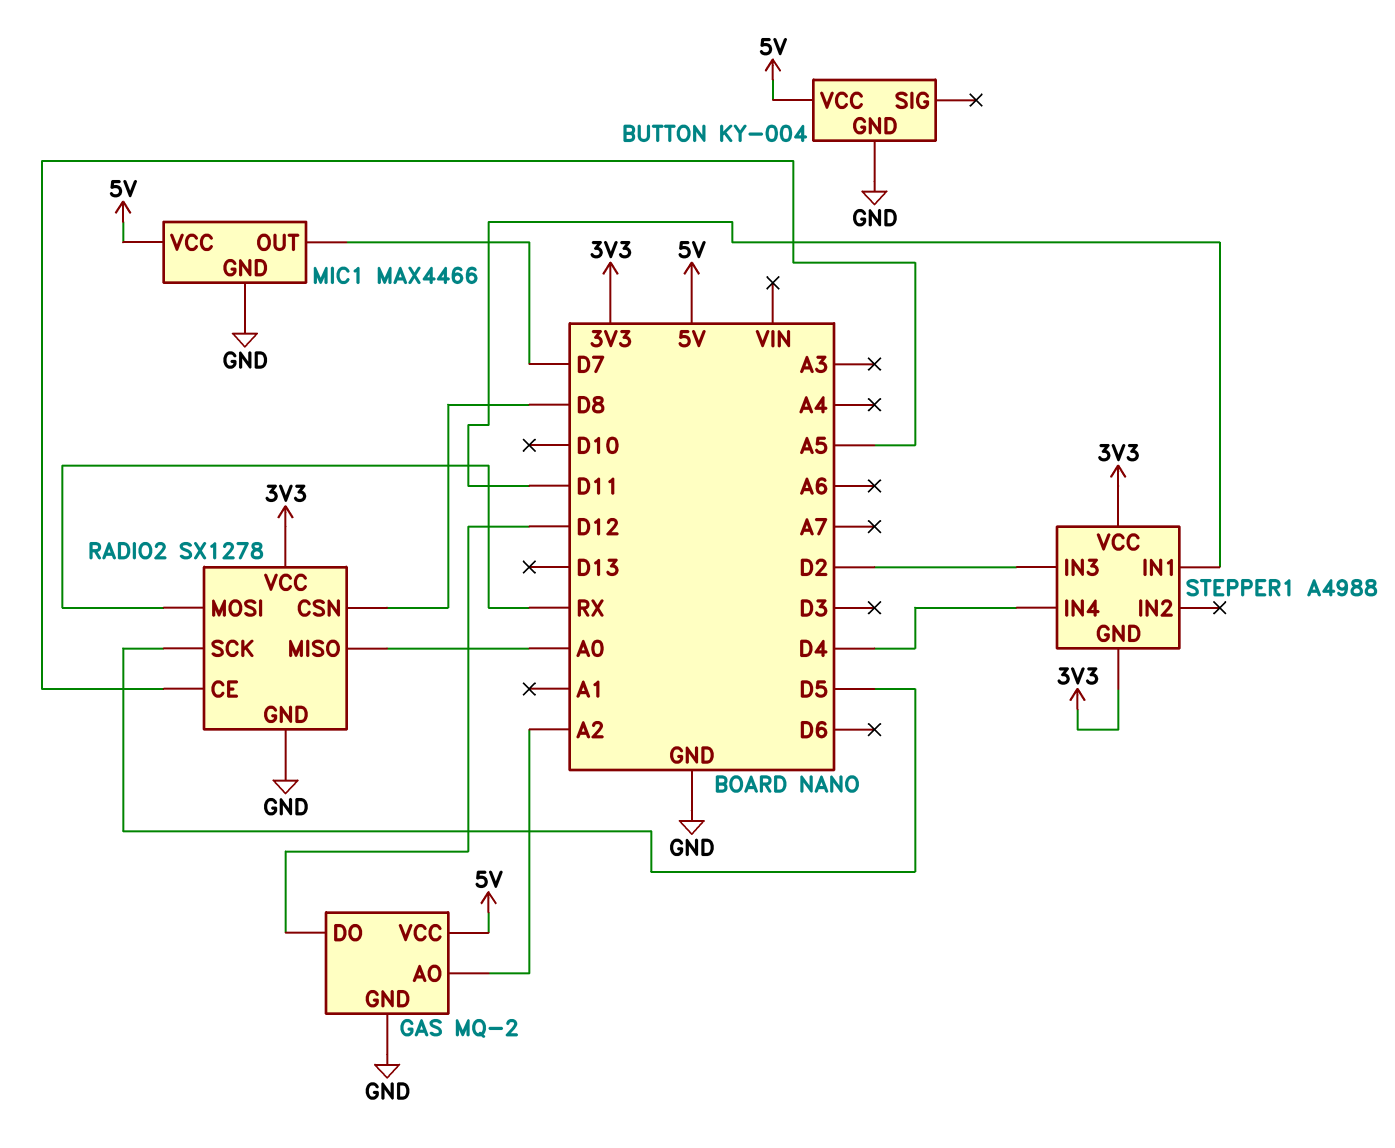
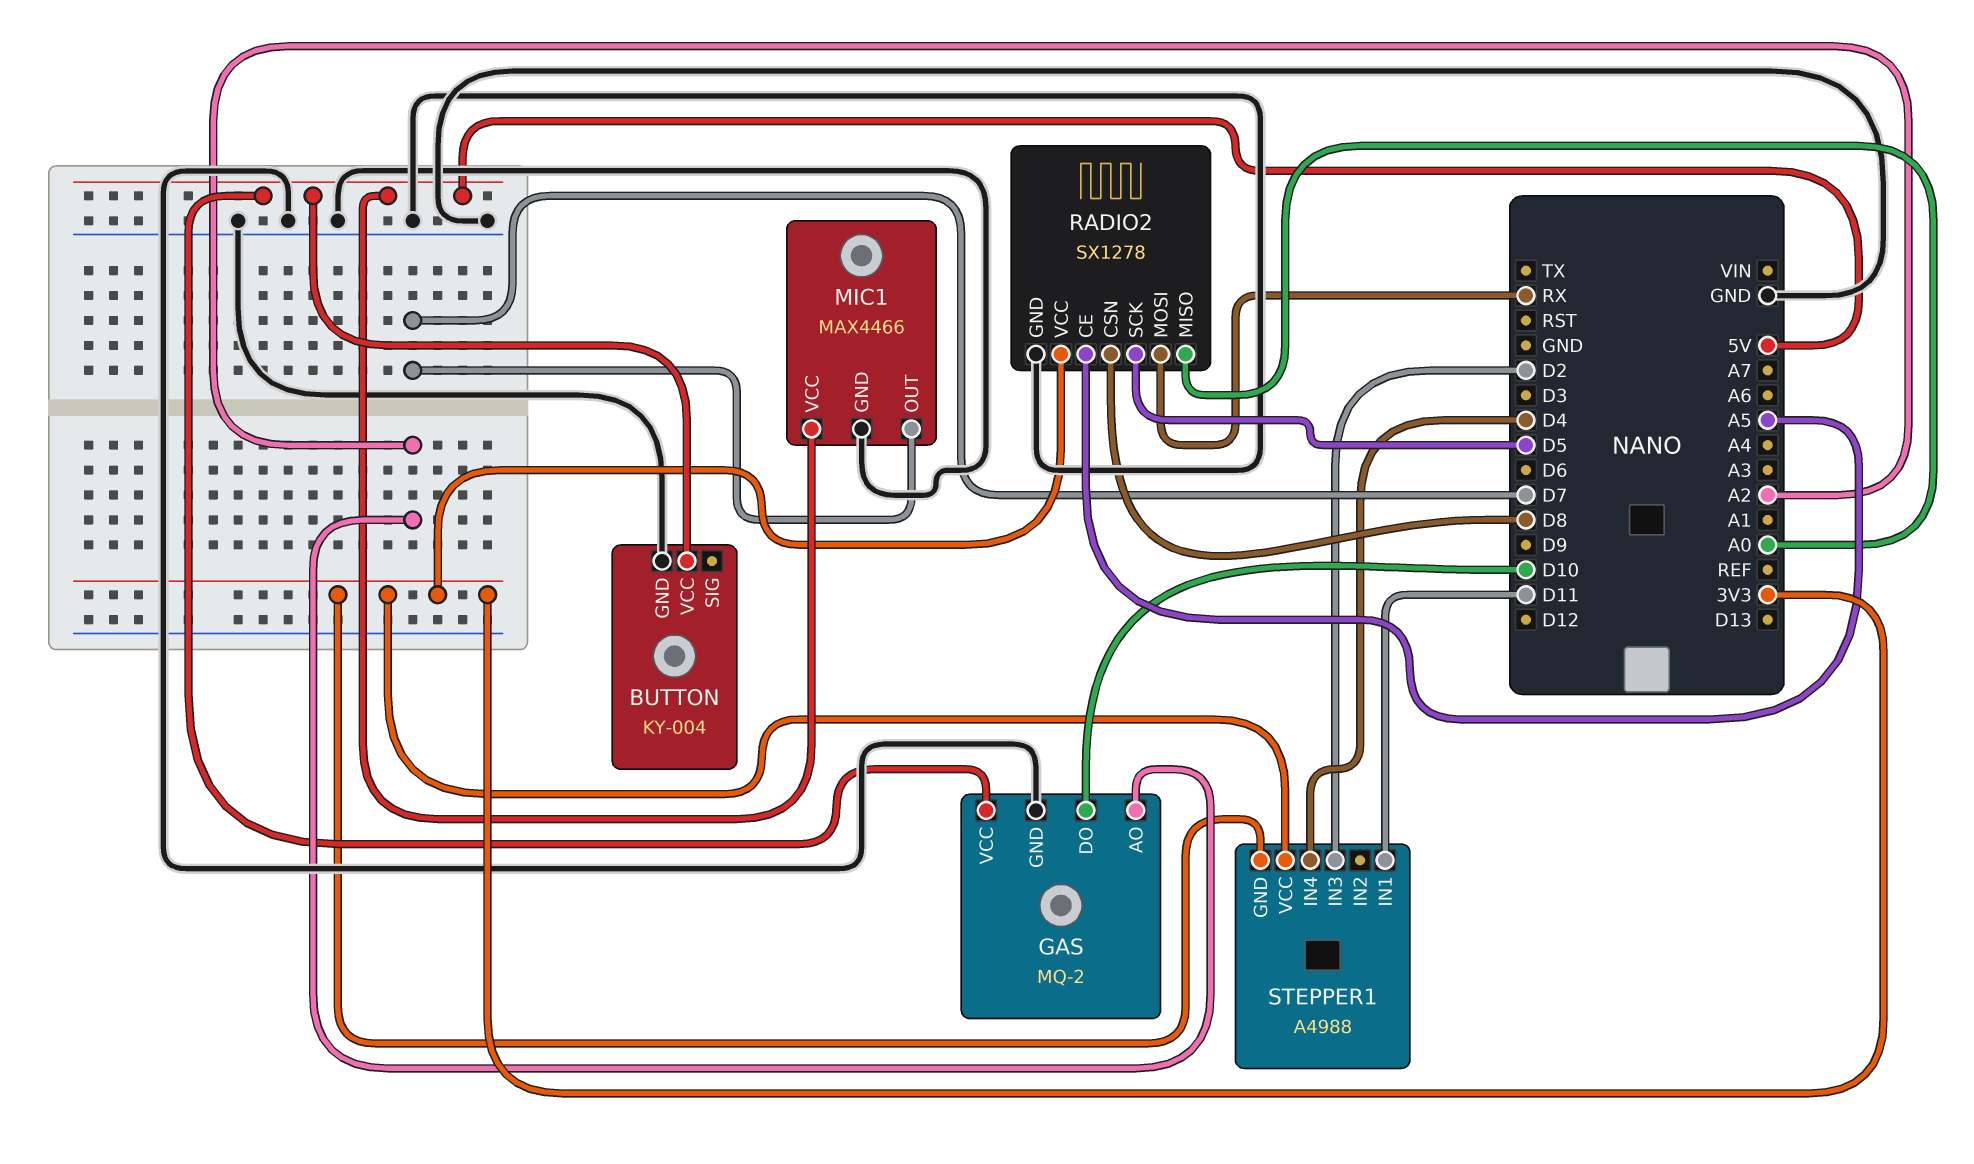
GAS pin DO: D12 -> D10

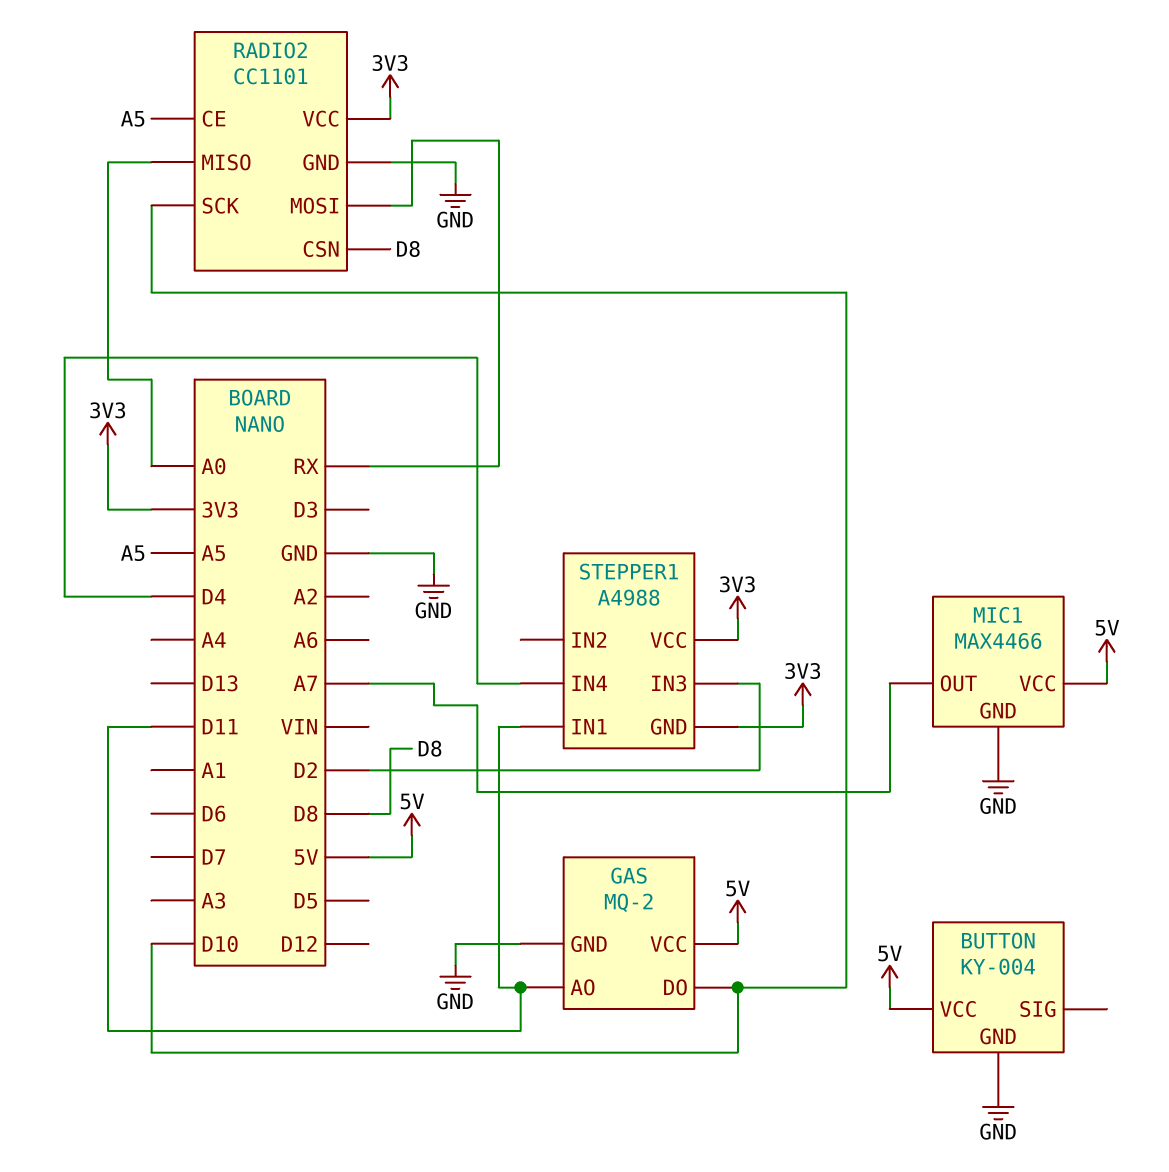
GAS pin AO: A2 -> D11
MIC1 pin OUT: D7 -> A7
RADIO2: SX1278 -> CC1101
RADIO2 pin SCK: D5 -> D10

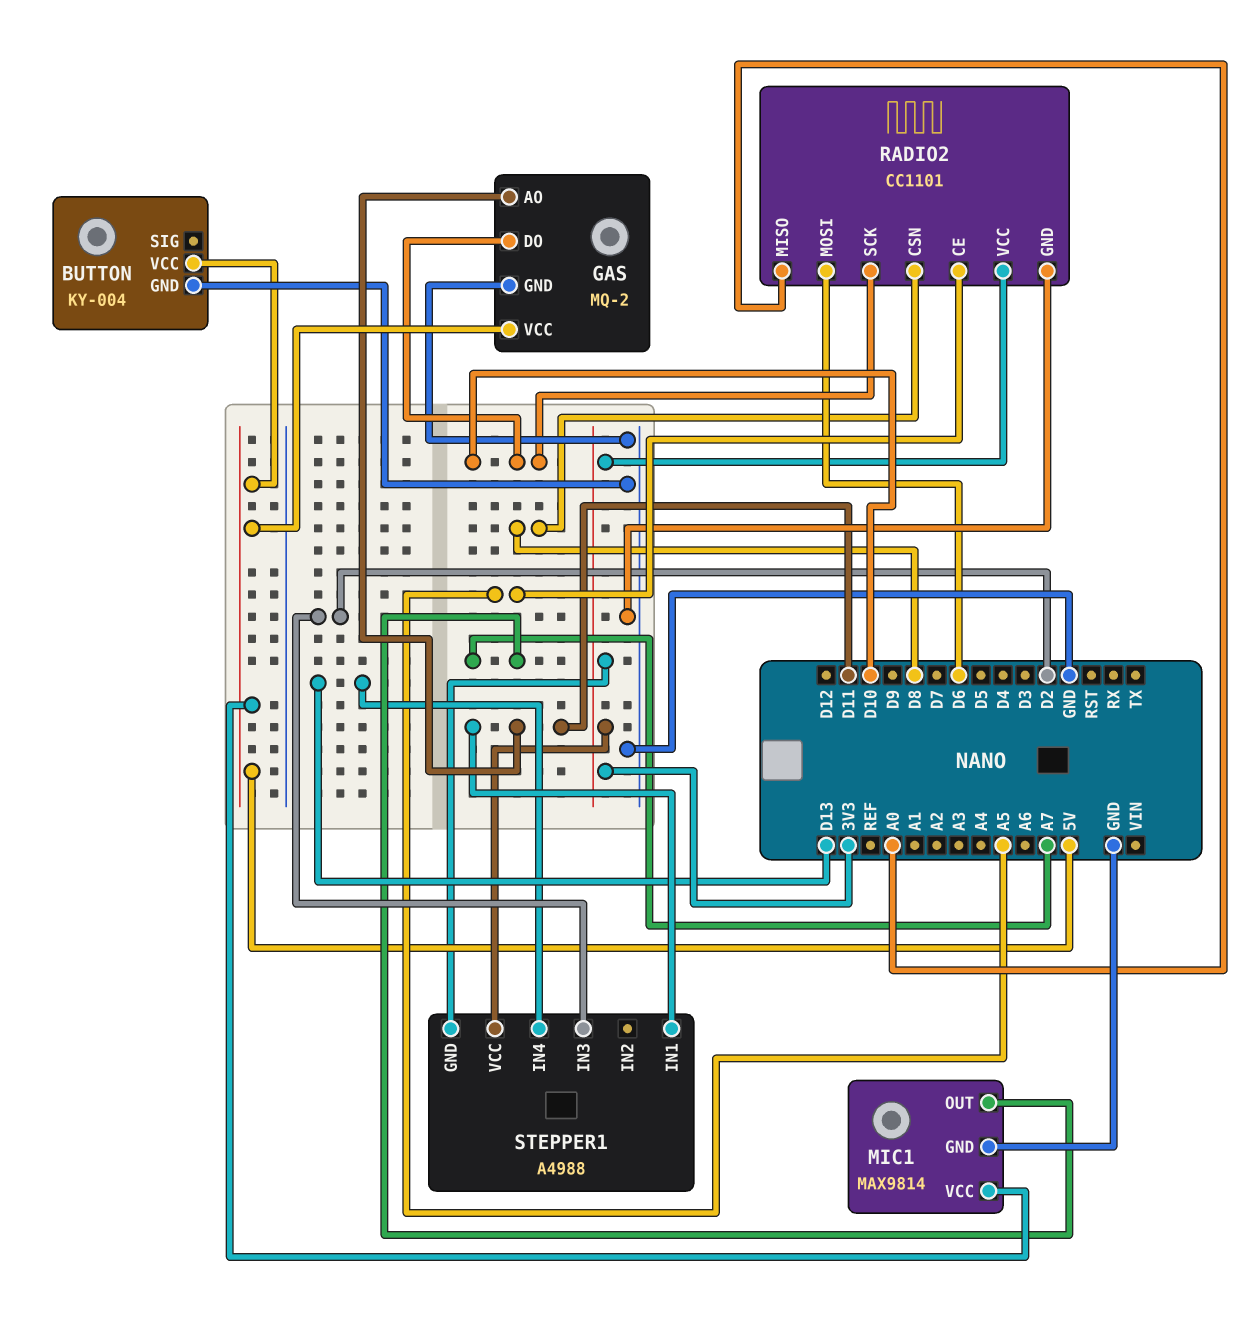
MIC1: MAX4466 -> MAX9814
RADIO2 pin MOSI: RX -> D6
STEPPER1 pin IN4: D4 -> D13

